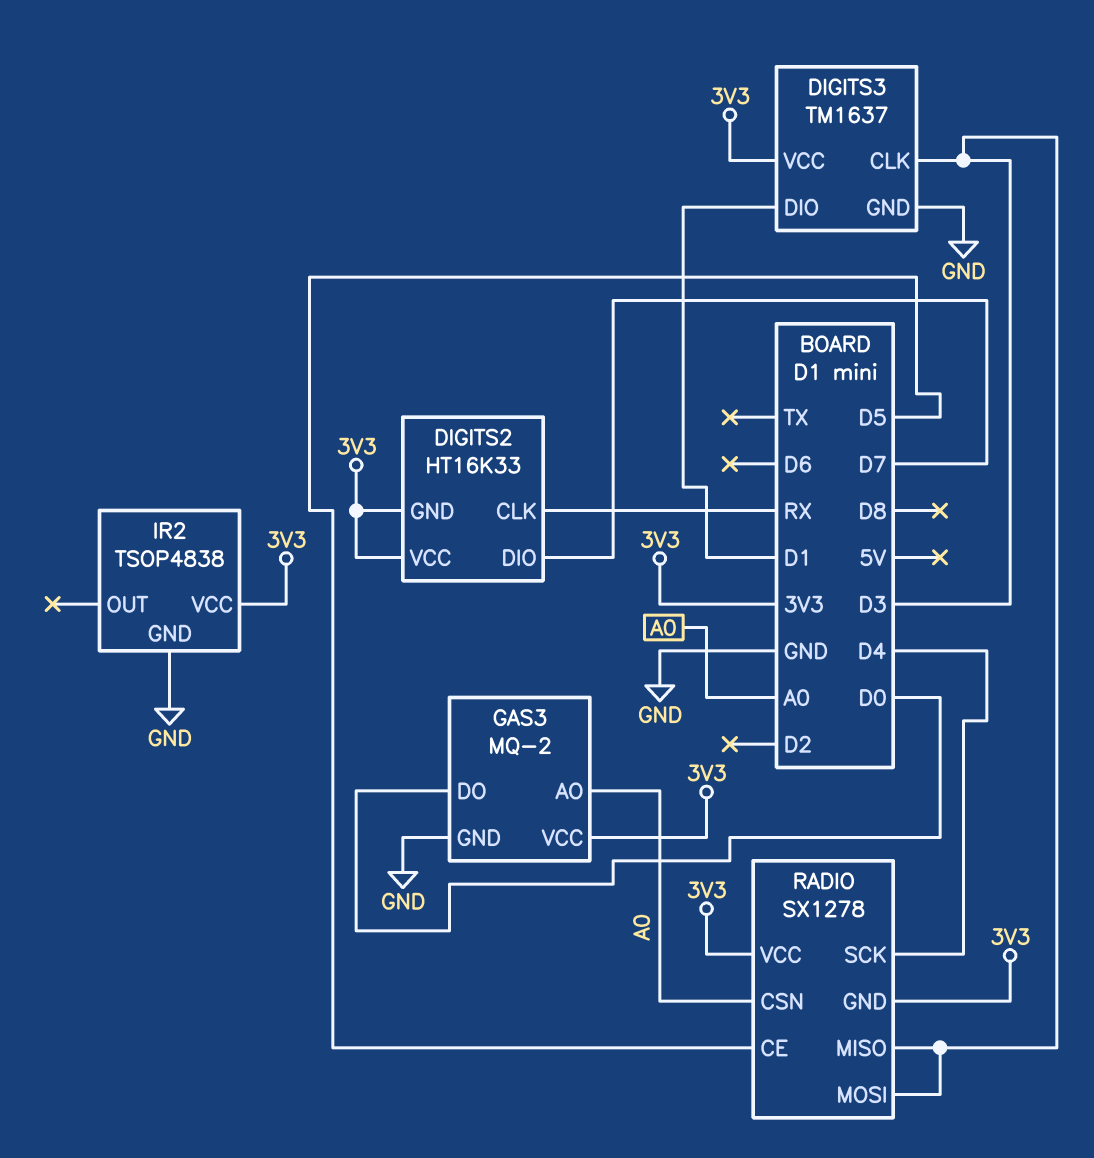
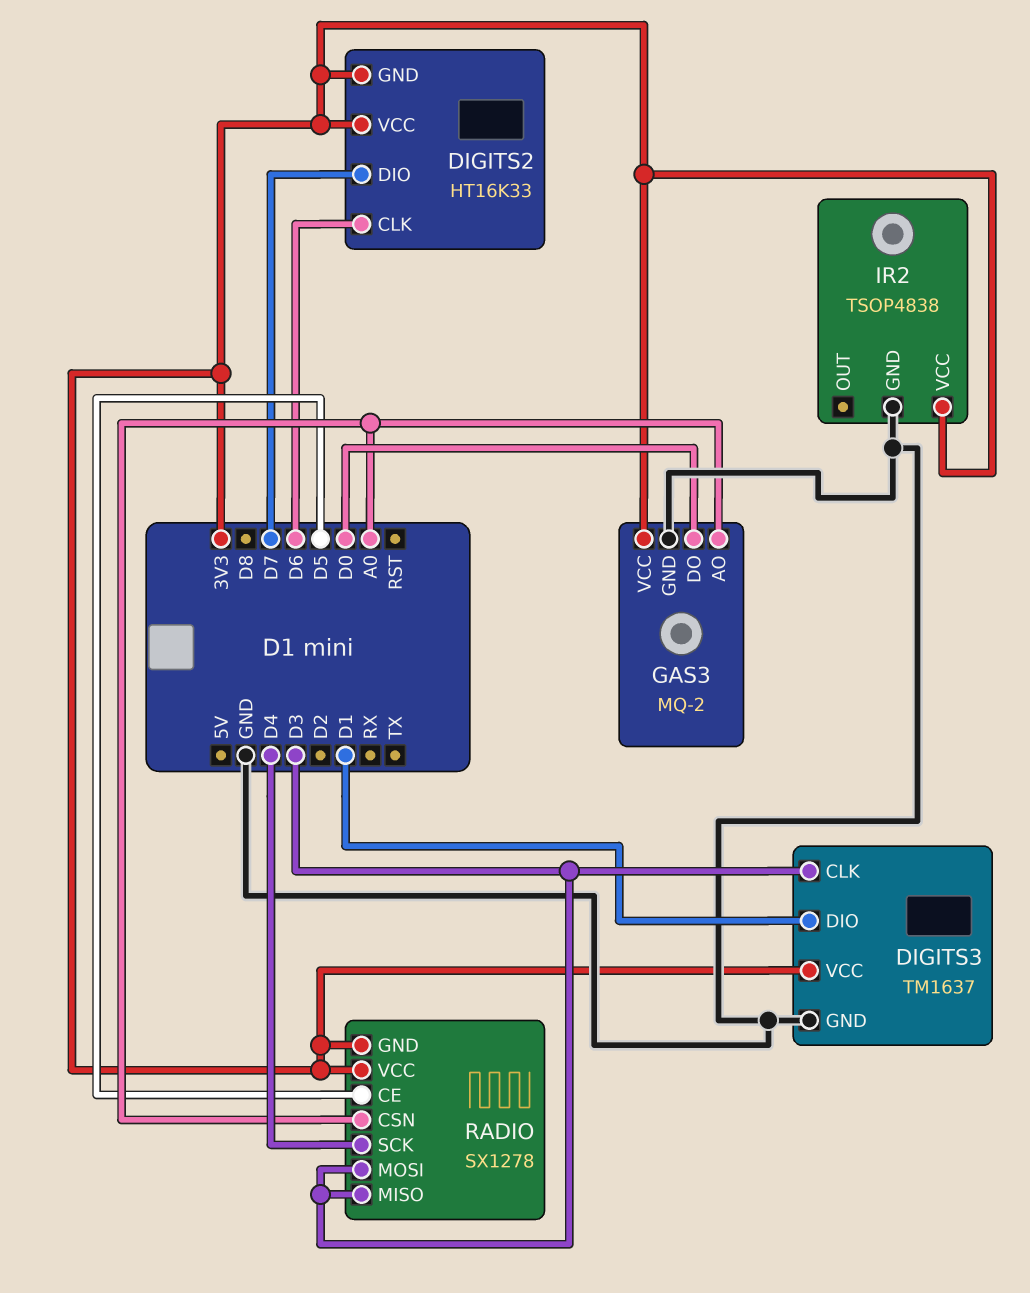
DIGITS2 pin CLK: RX -> D6

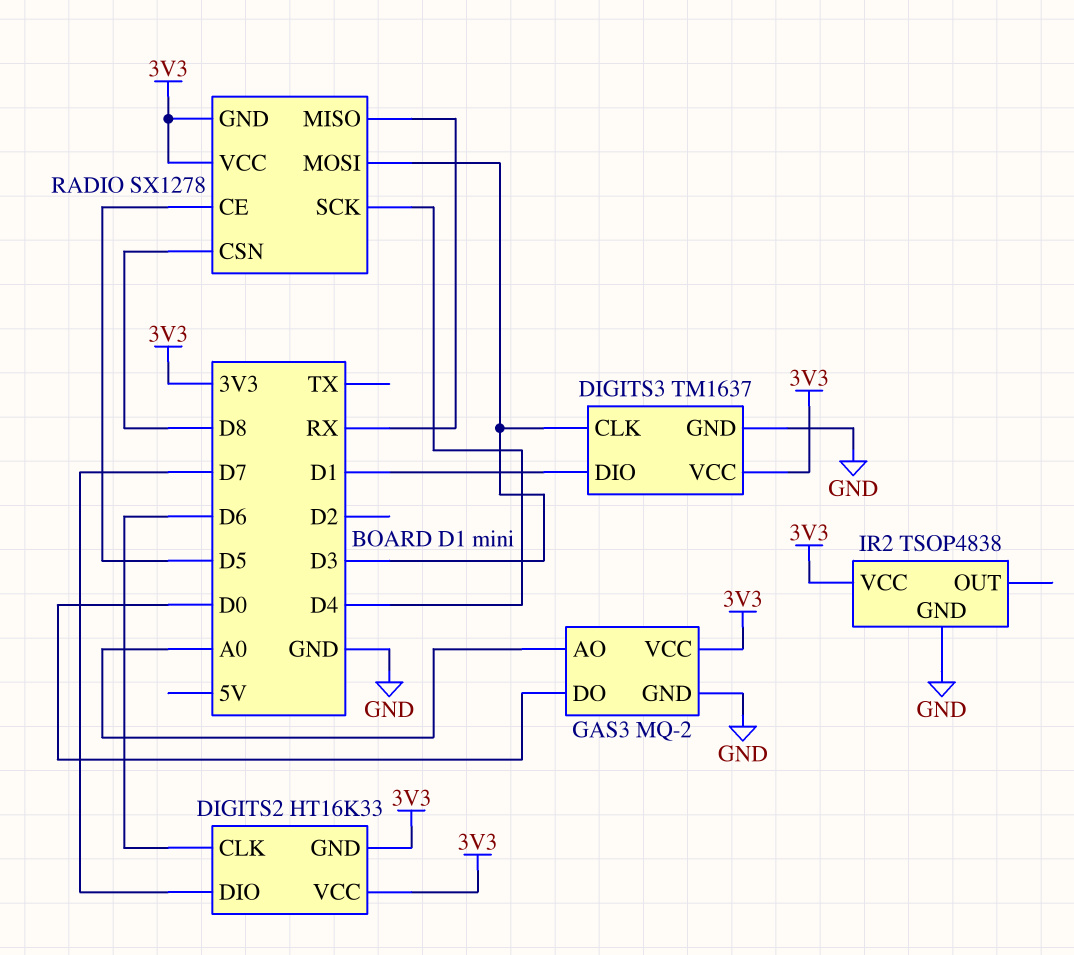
RADIO pin CSN: A0 -> D8
RADIO pin MISO: D3 -> RX

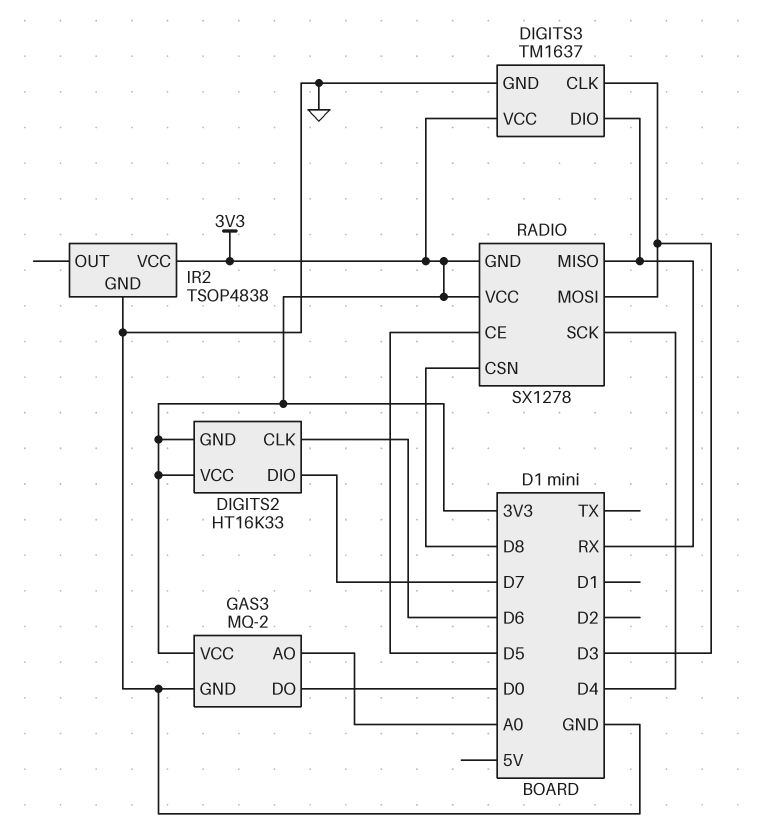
DIGITS3 pin DIO: D1 -> RX

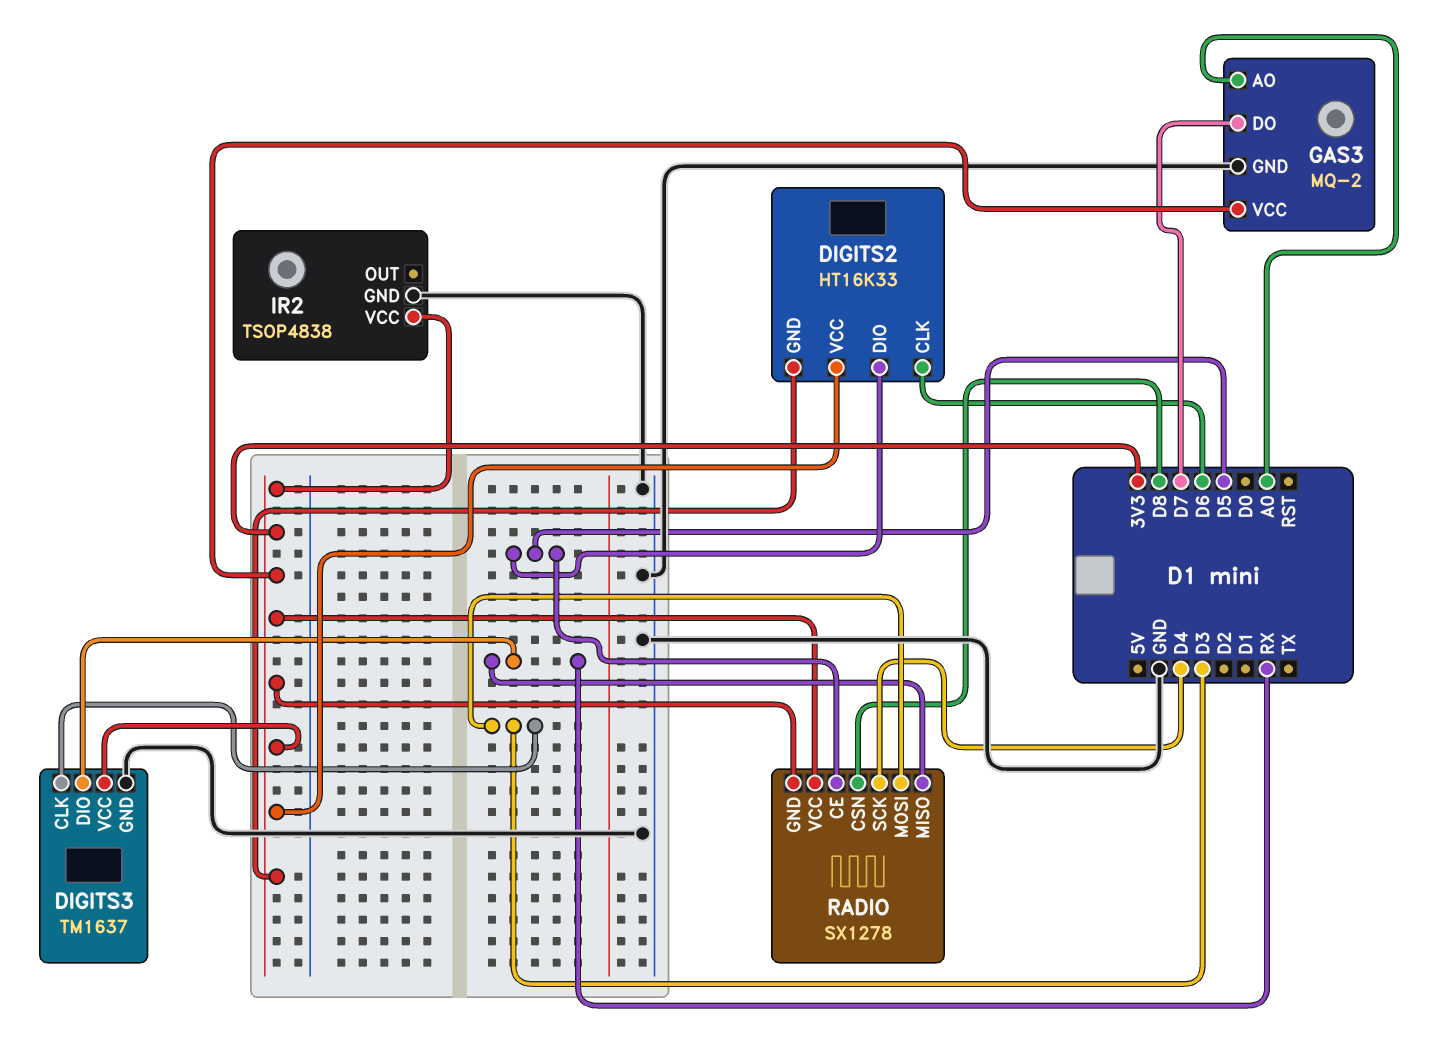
DIGITS2 pin DIO: D7 -> D5
GAS3 pin DO: D0 -> D7

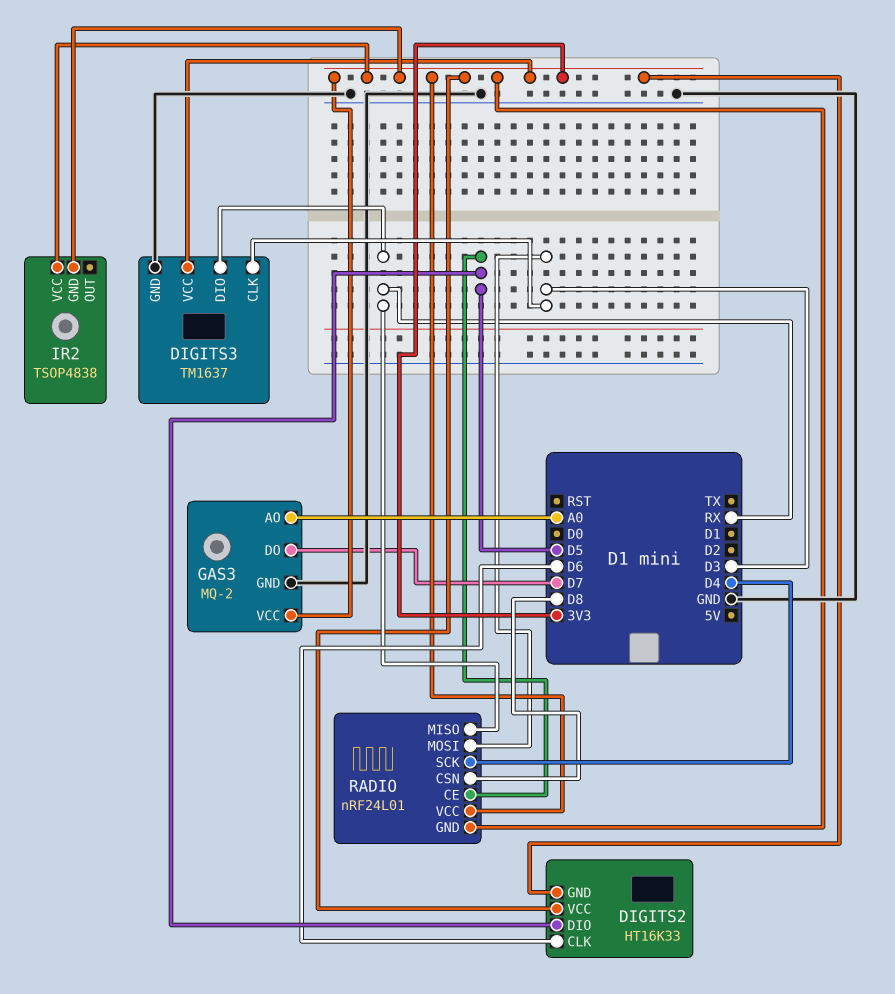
IR2 pin GND: GND -> 3V3
RADIO: SX1278 -> nRF24L01

